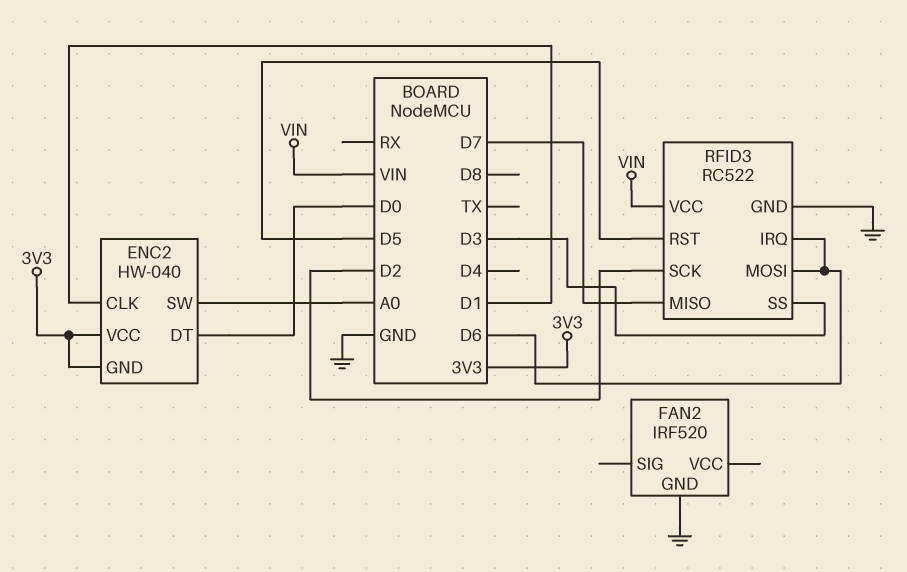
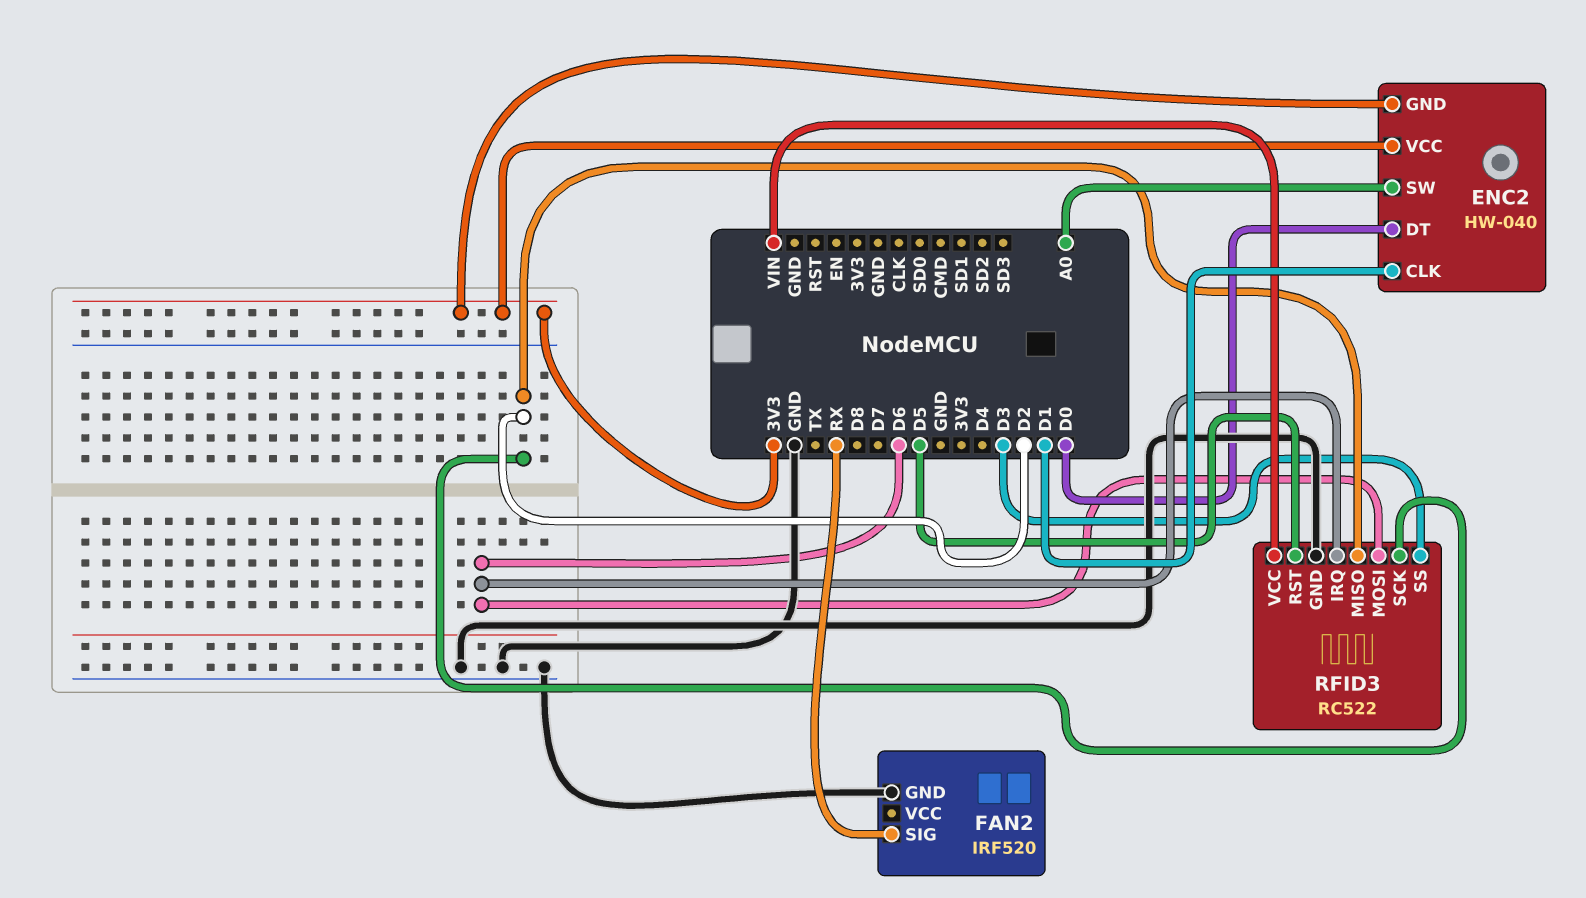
FAN2 pin SIG: none -> RX
RFID3 pin MISO: D7 -> D2

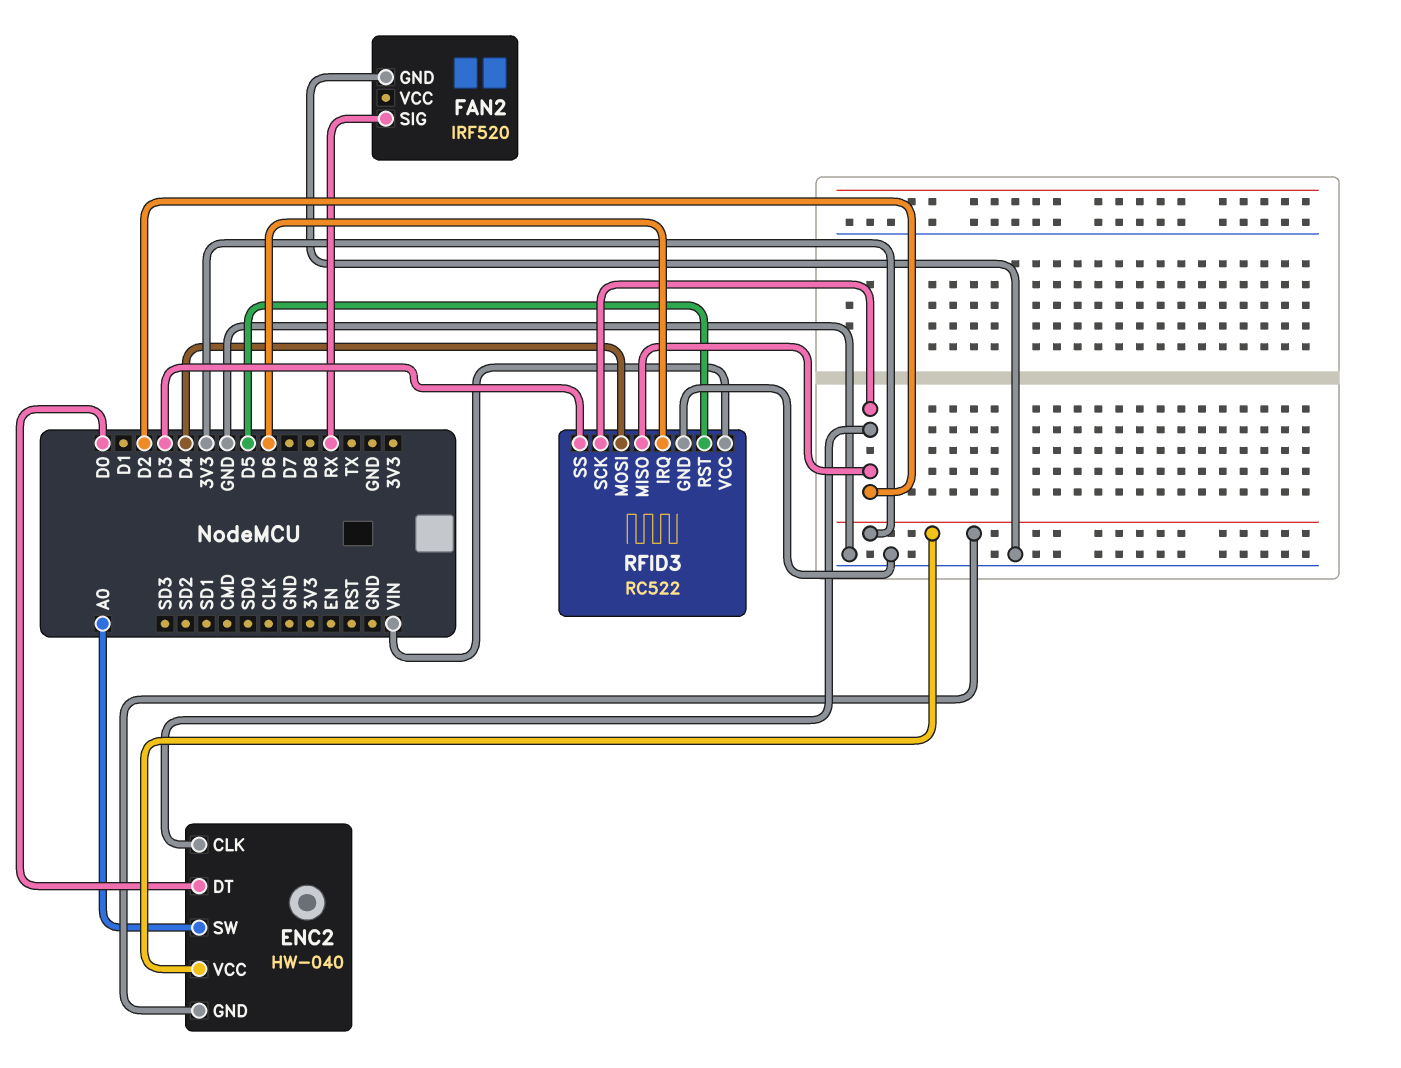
ENC2 pin CLK: D1 -> D2
RFID3 pin MOSI: D6 -> D4

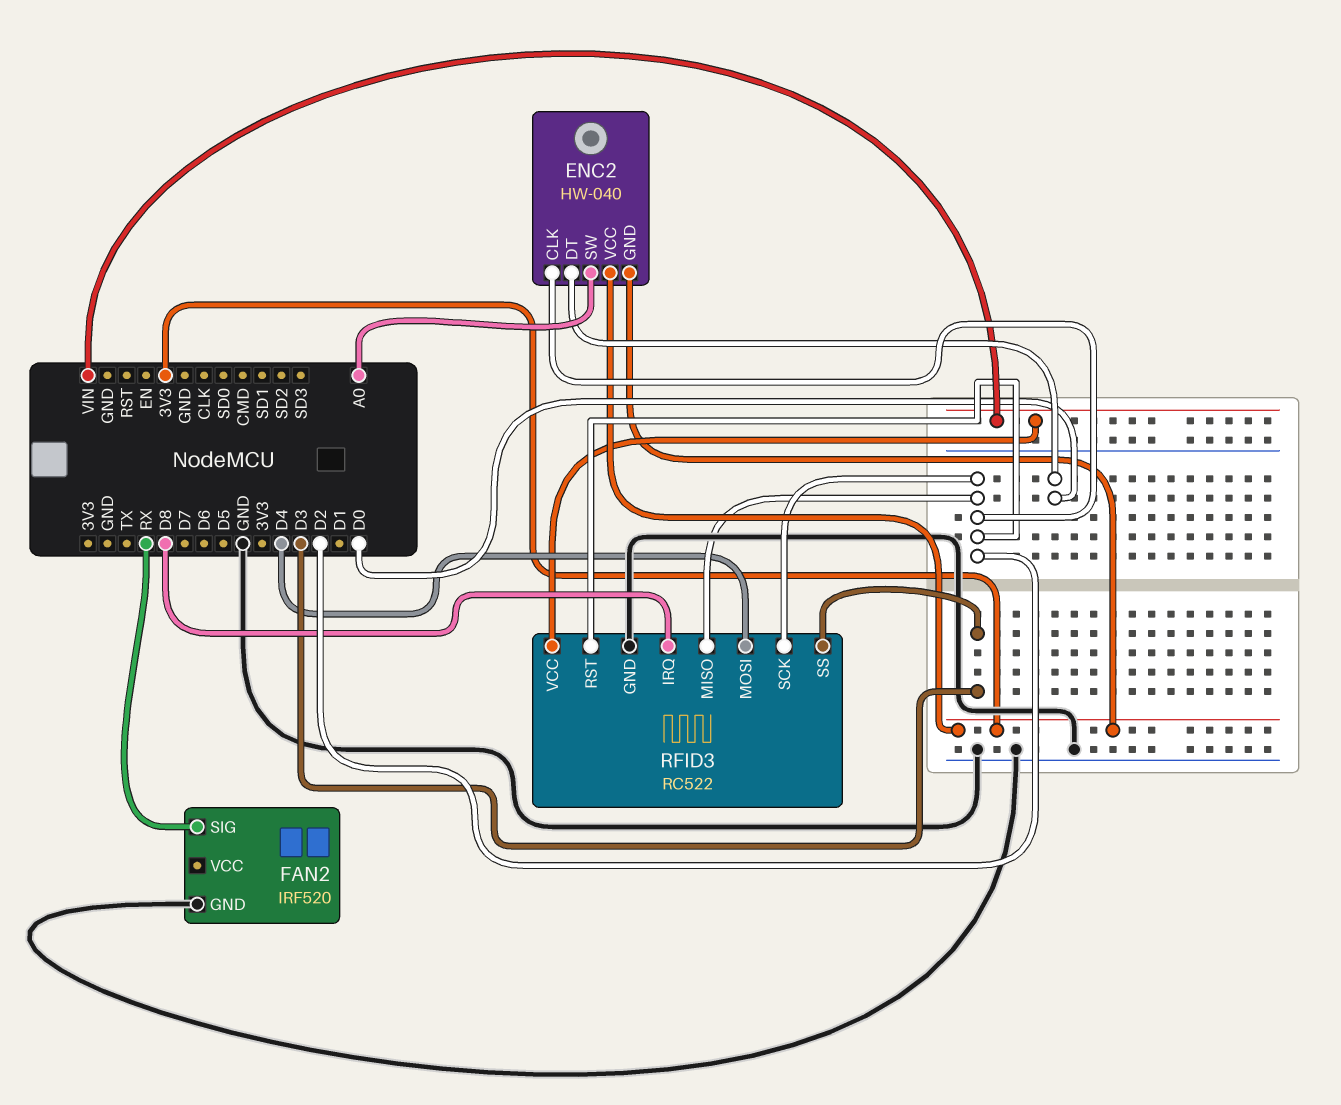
RFID3 pin IRQ: D6 -> D8
RFID3 pin RST: D5 -> D2

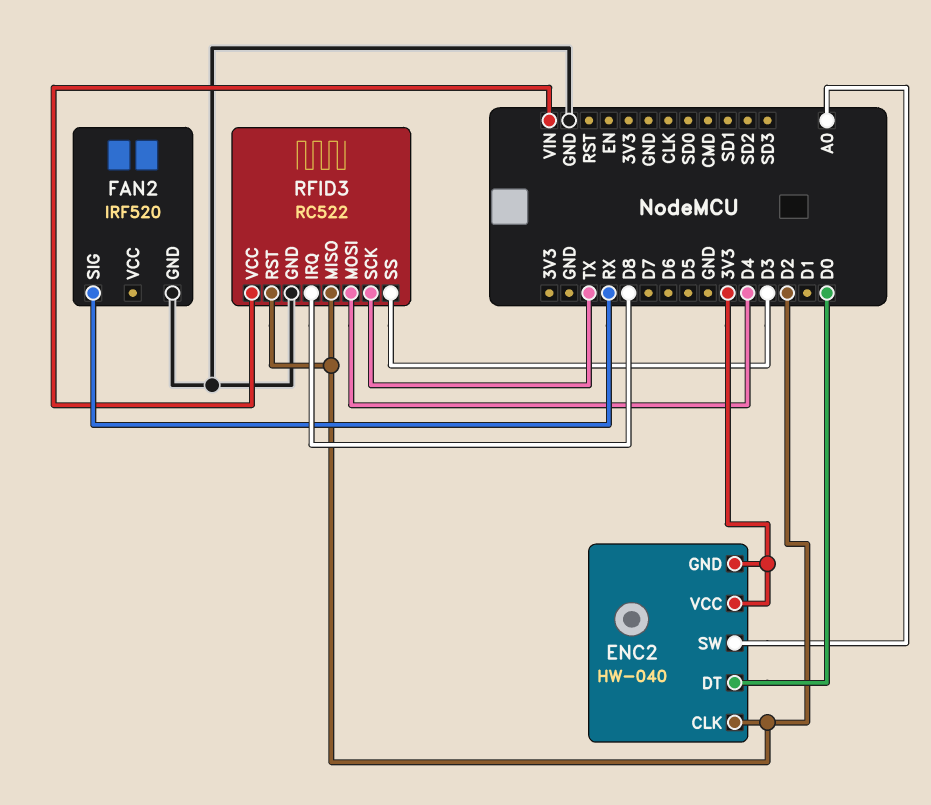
RFID3 pin SCK: D2 -> TX

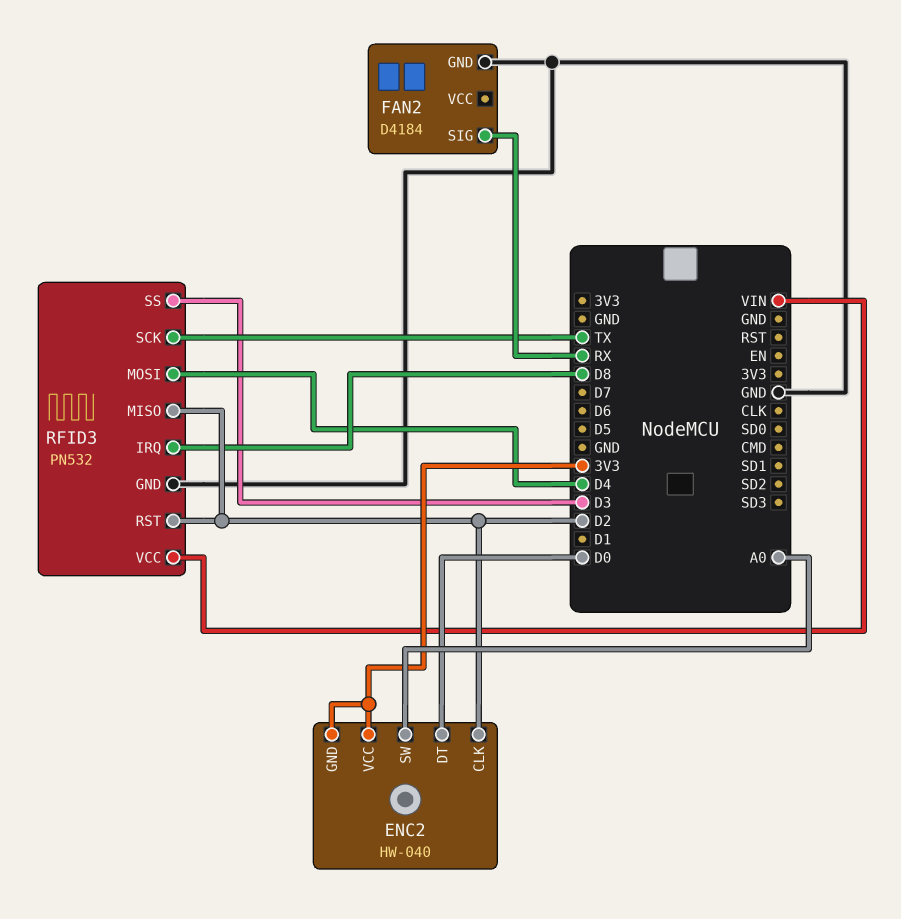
FAN2: IRF520 -> D4184
RFID3: RC522 -> PN532

